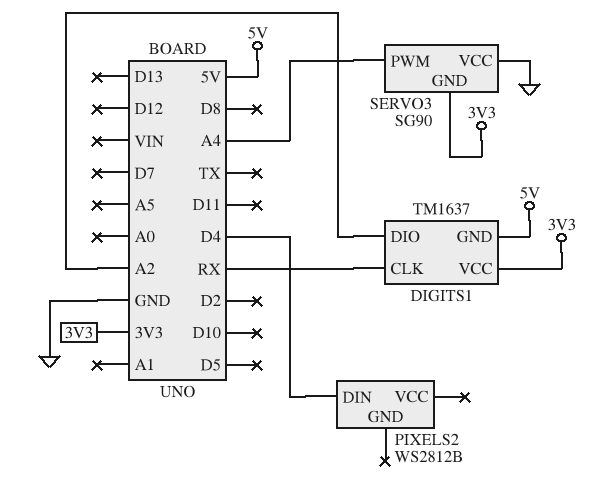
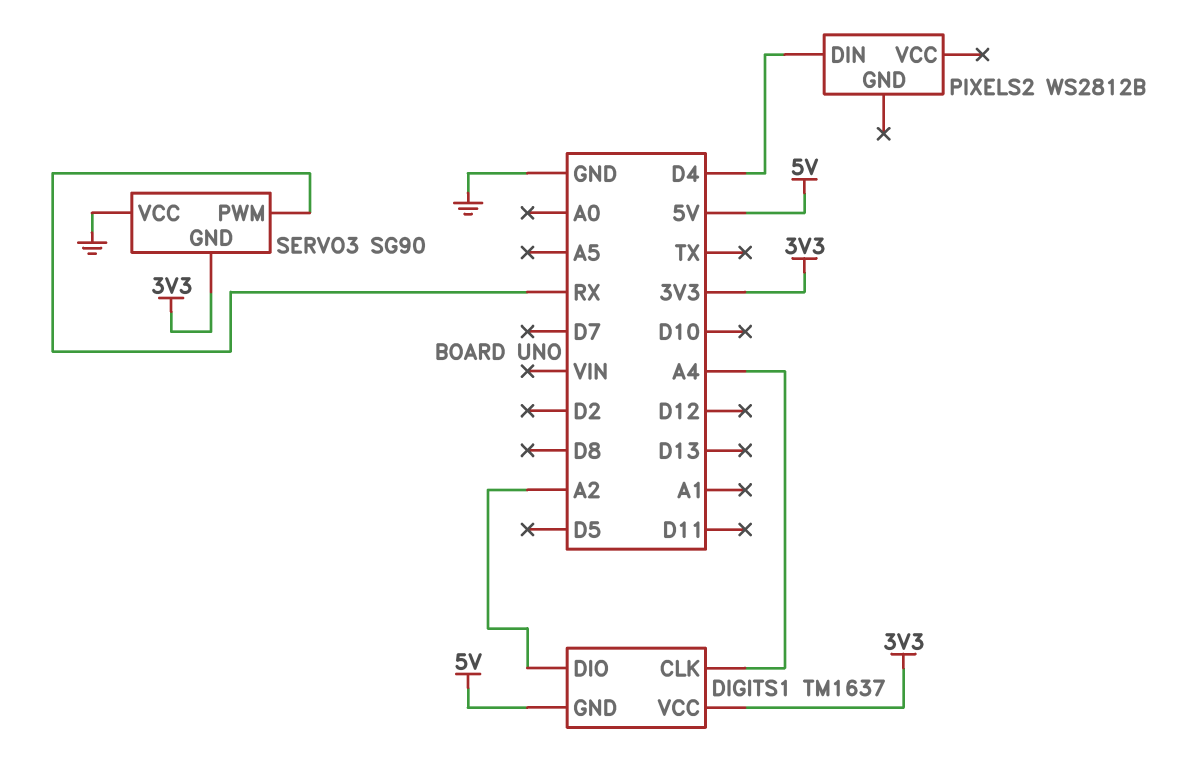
DIGITS1 pin CLK: RX -> A4
SERVO3 pin PWM: A4 -> RX

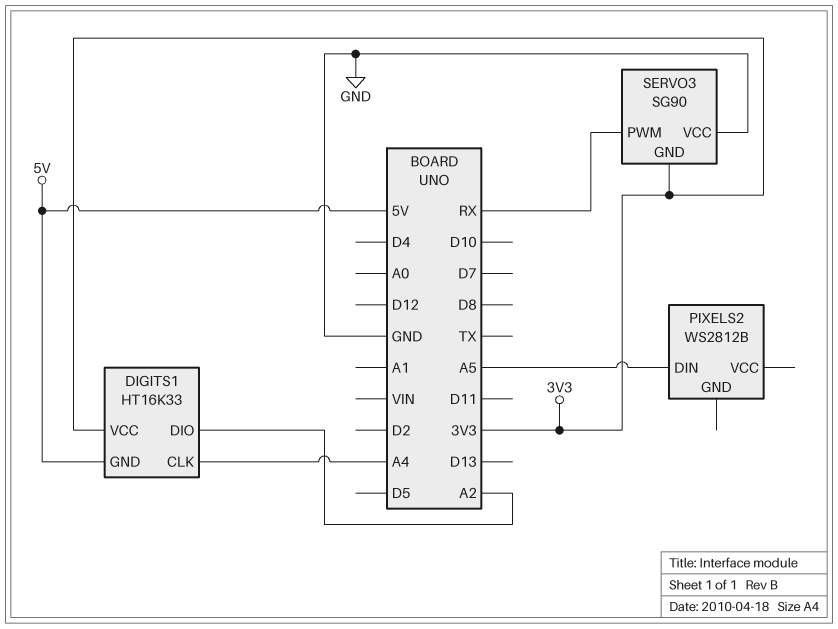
DIGITS1: TM1637 -> HT16K33
PIXELS2 pin DIN: D4 -> A5

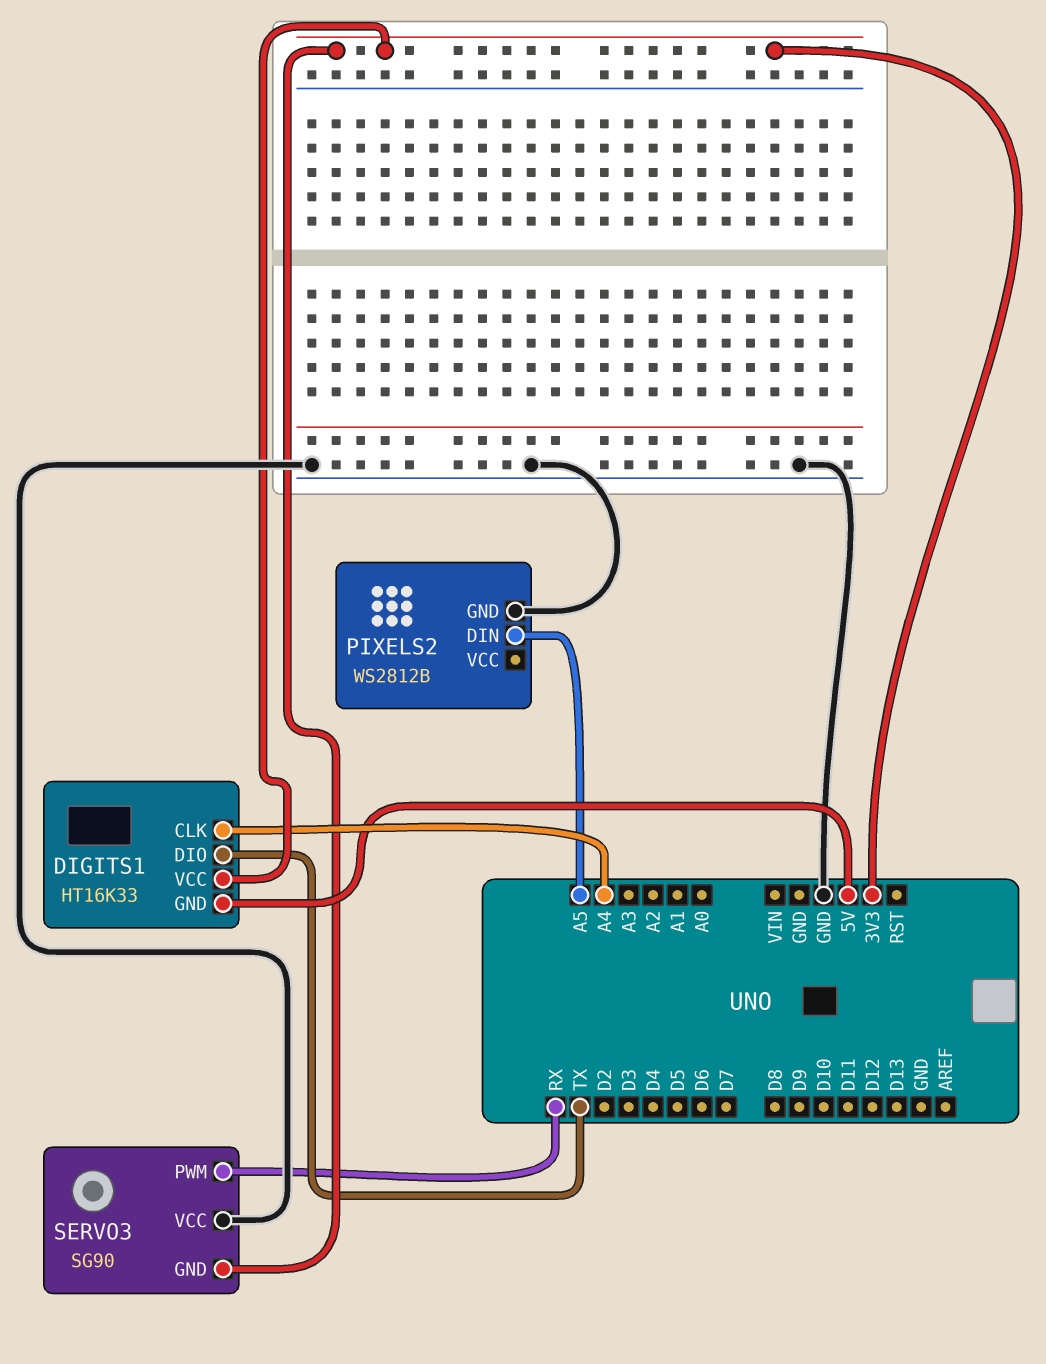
DIGITS1 pin DIO: A2 -> TX
PIXELS2 pin GND: none -> GND

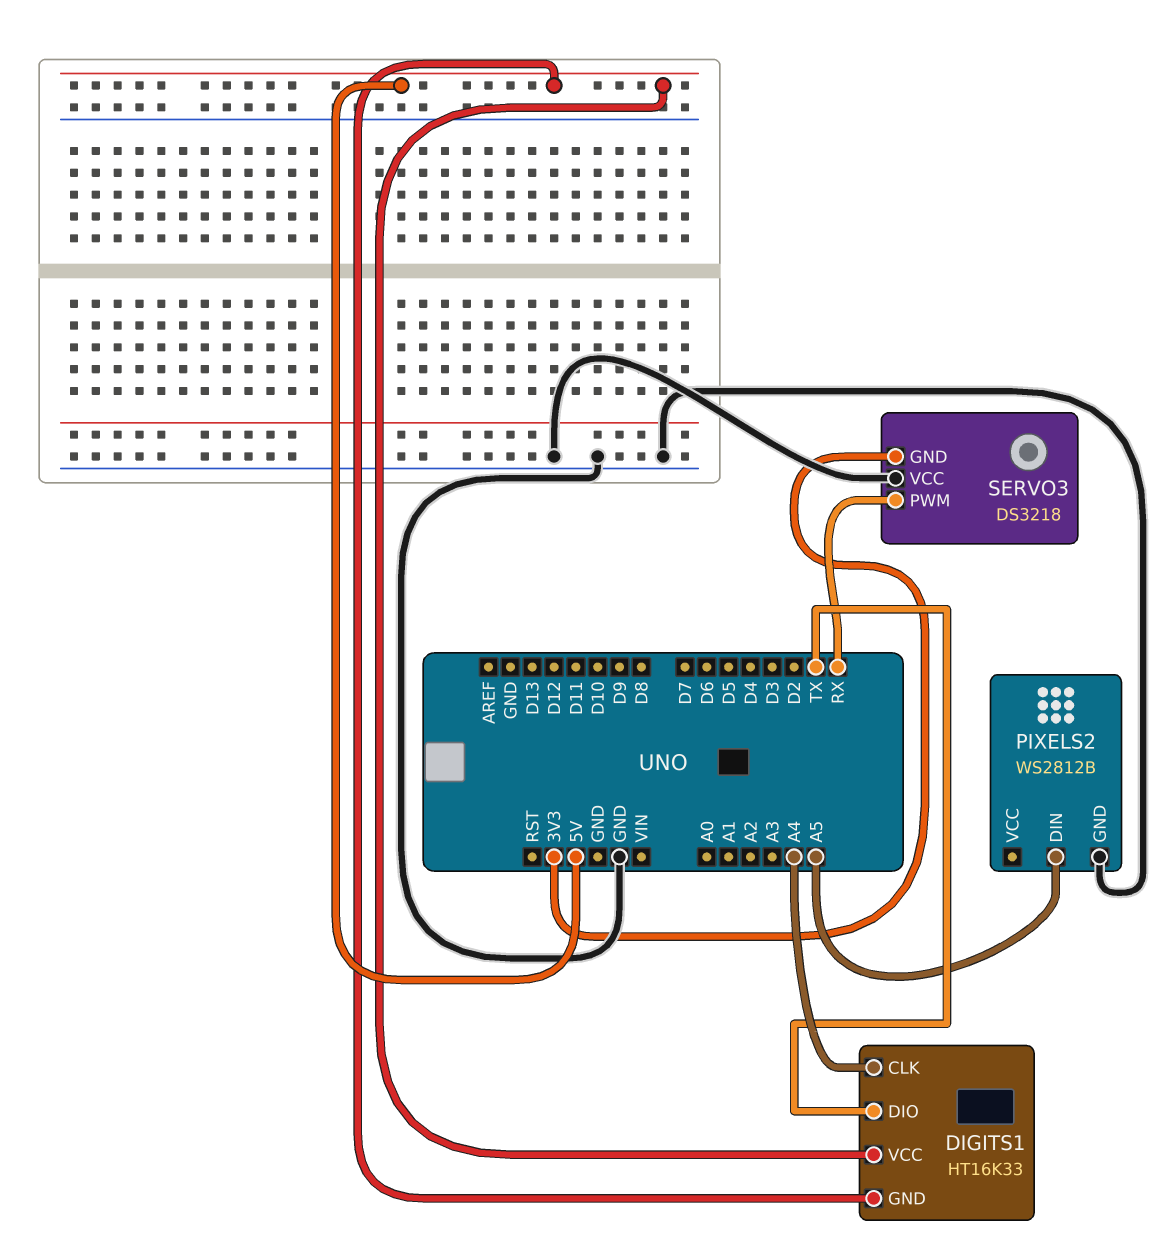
DIGITS1 pin VCC: 3V3 -> 5V
SERVO3: SG90 -> DS3218

